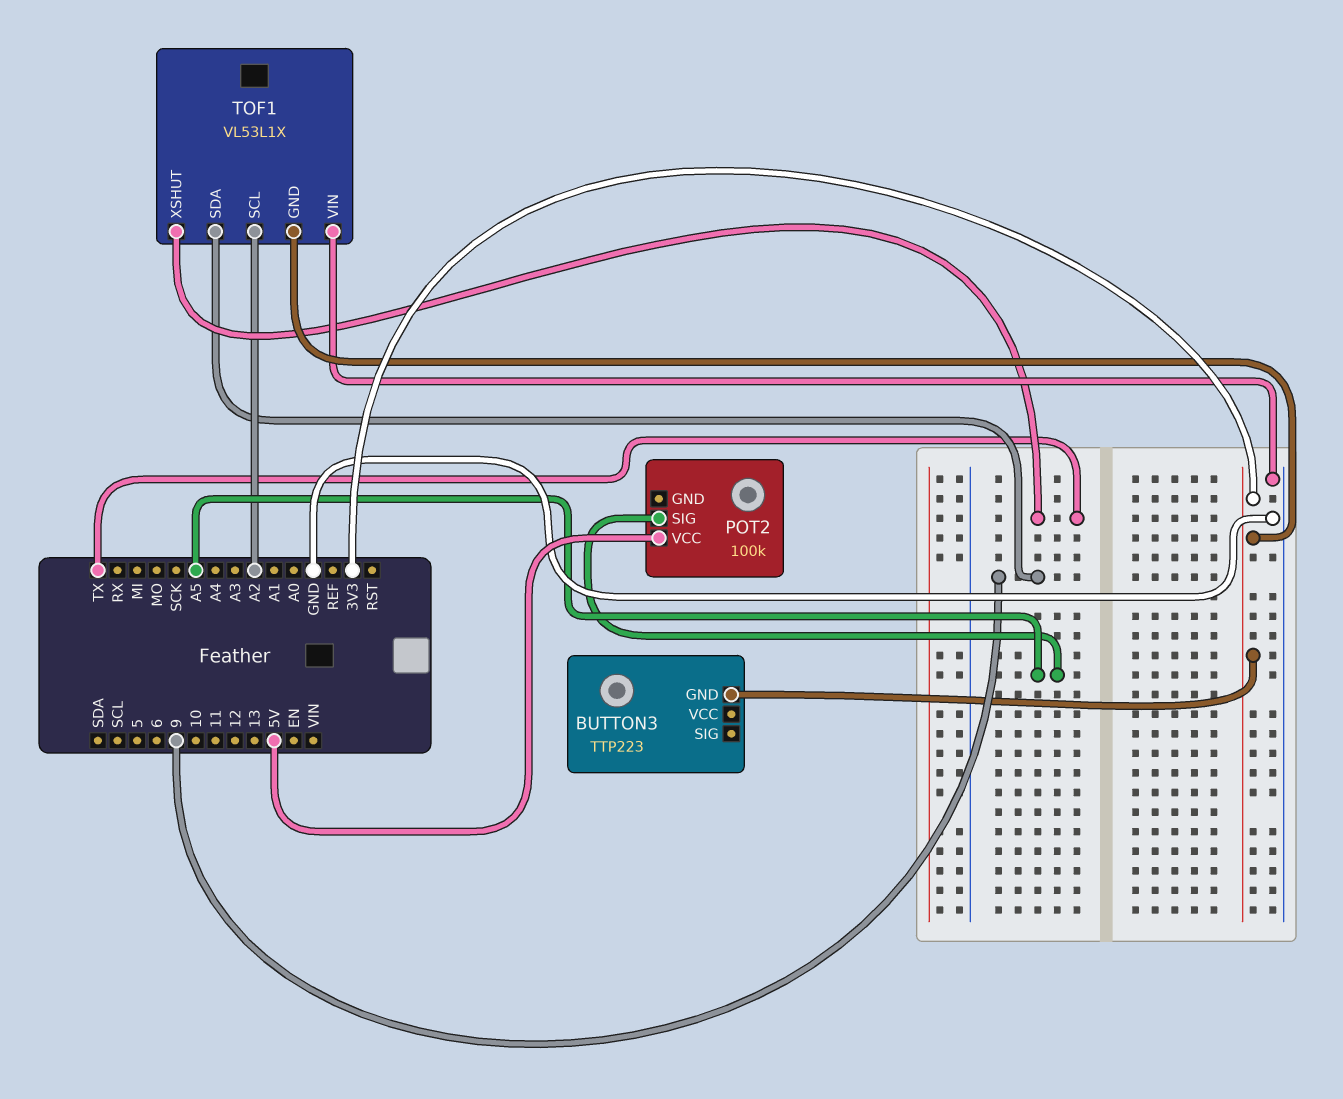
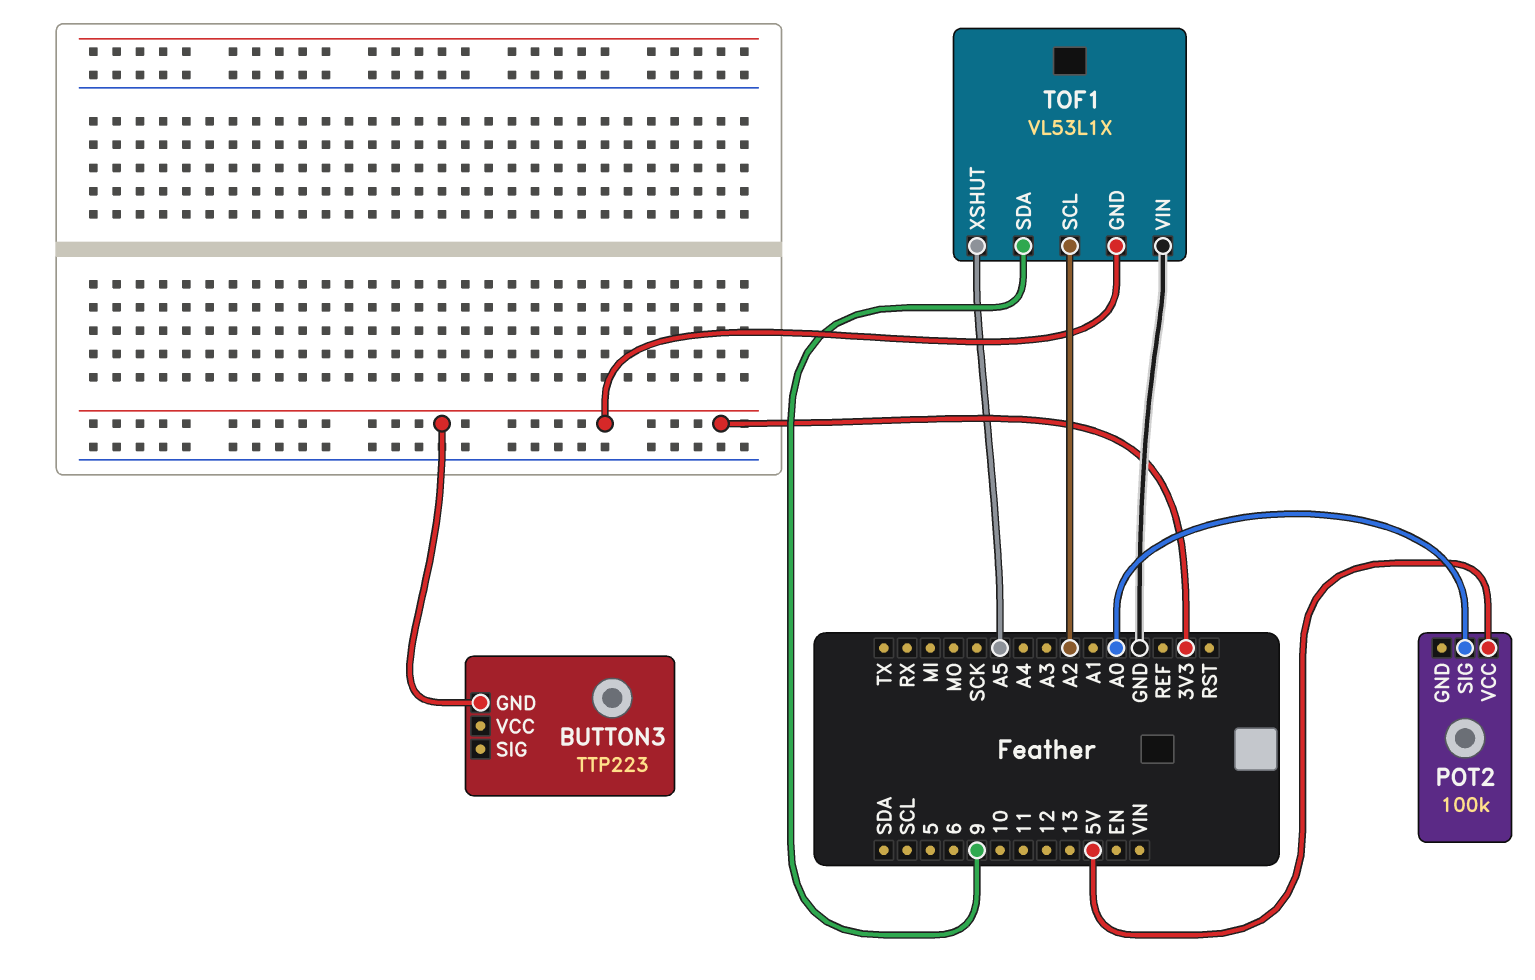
POT2 pin SIG: A5 -> A0
TOF1 pin XSHUT: TX -> A5

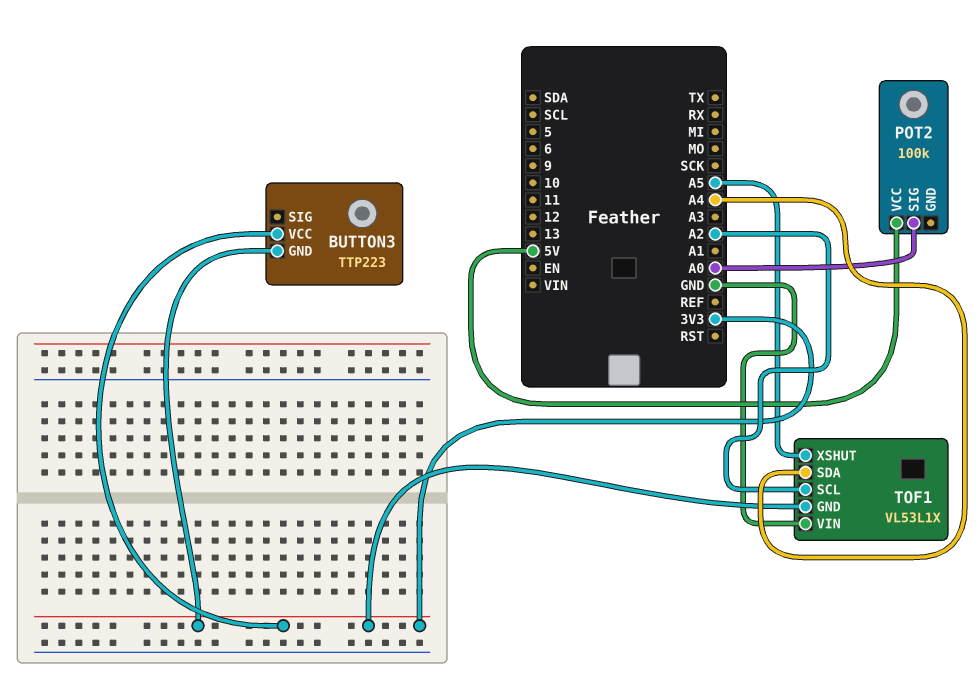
BUTTON3 pin VCC: none -> 3V3
TOF1 pin SDA: 9 -> A4

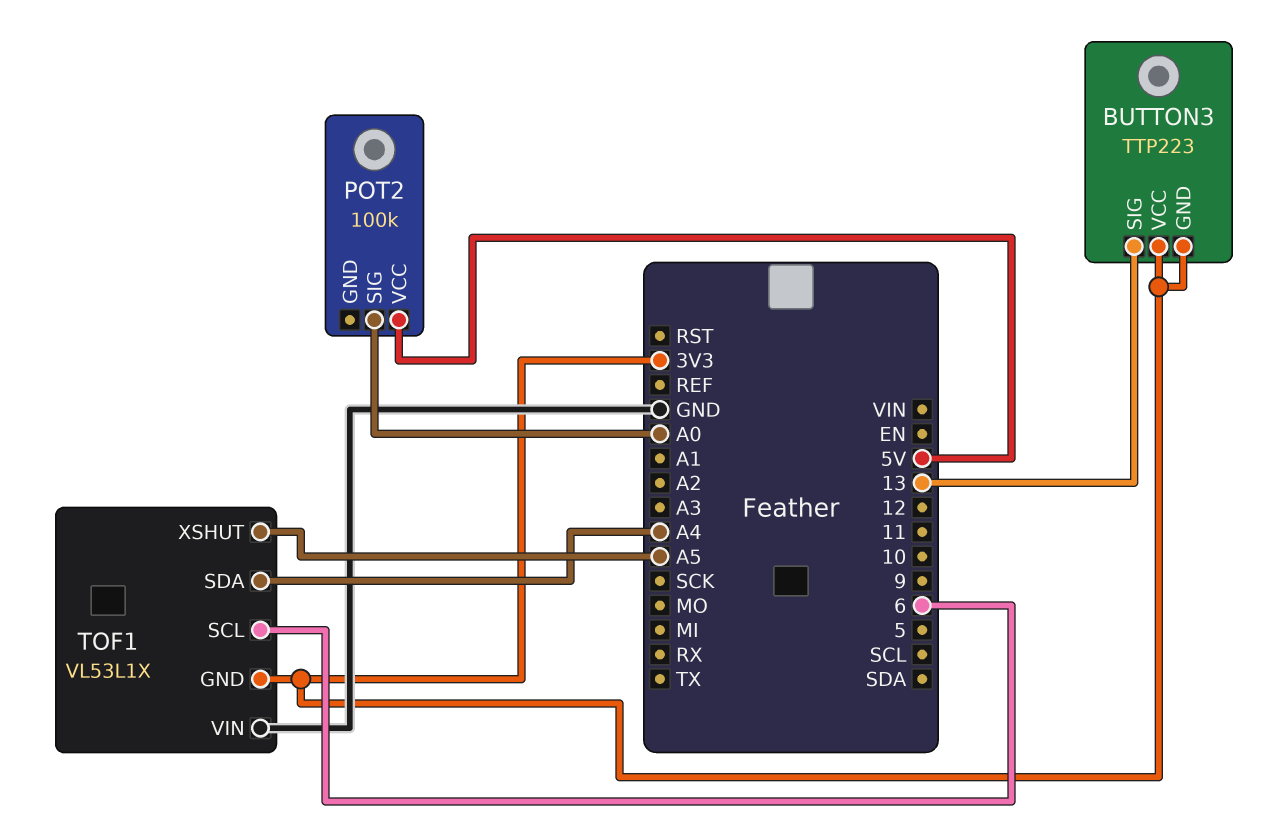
BUTTON3 pin SIG: none -> 13
TOF1 pin SCL: A2 -> 6

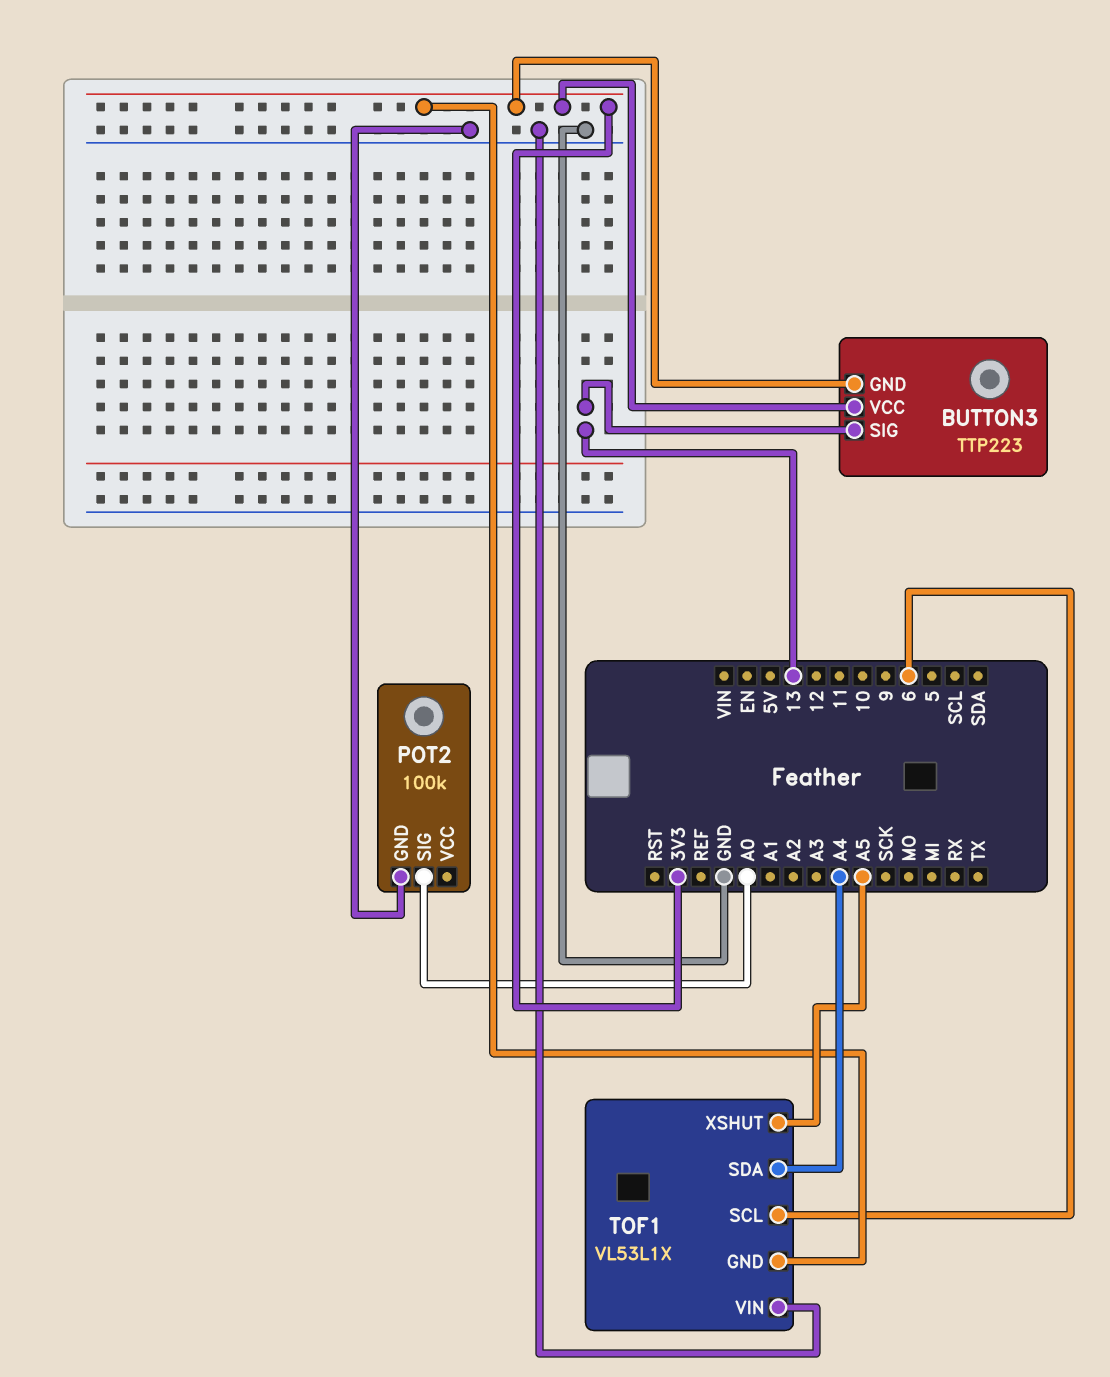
POT2 pin GND: none -> GND
POT2 pin VCC: 5V -> none

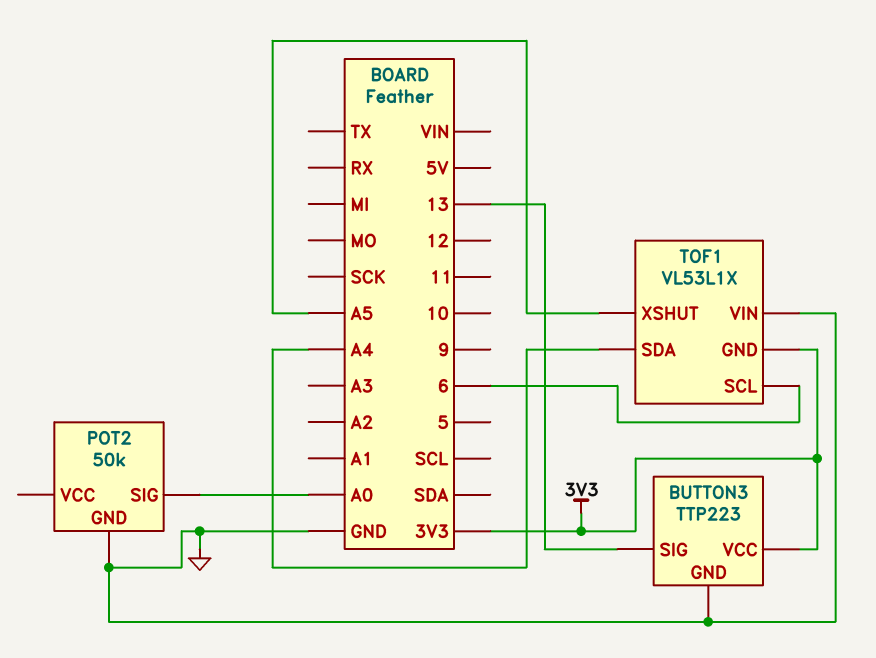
BUTTON3 pin GND: 3V3 -> GND
POT2: 100k -> 50k

